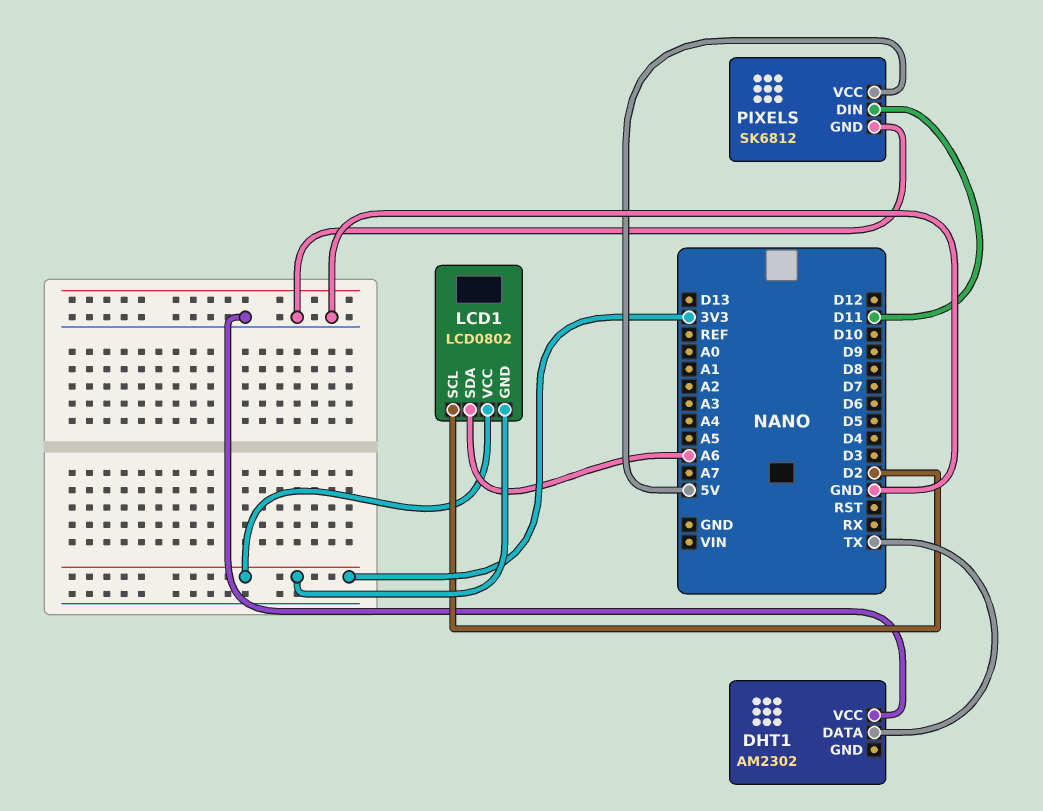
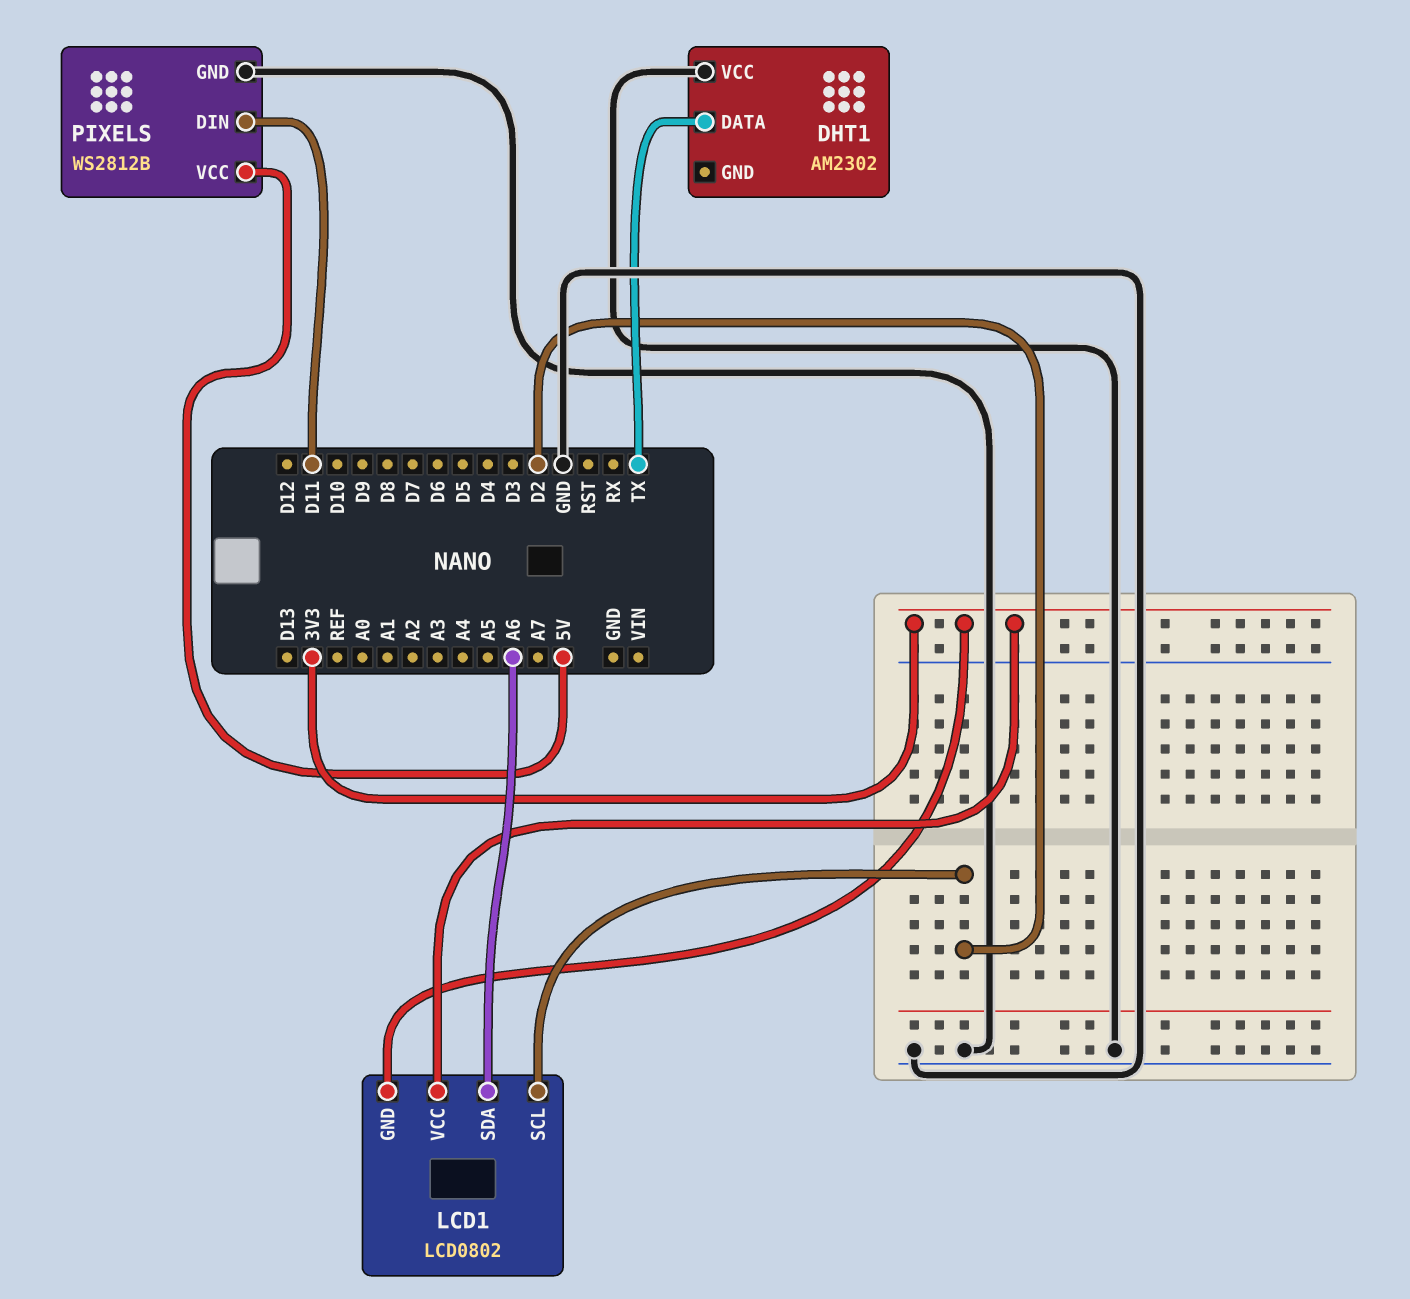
PIXELS: SK6812 -> WS2812B

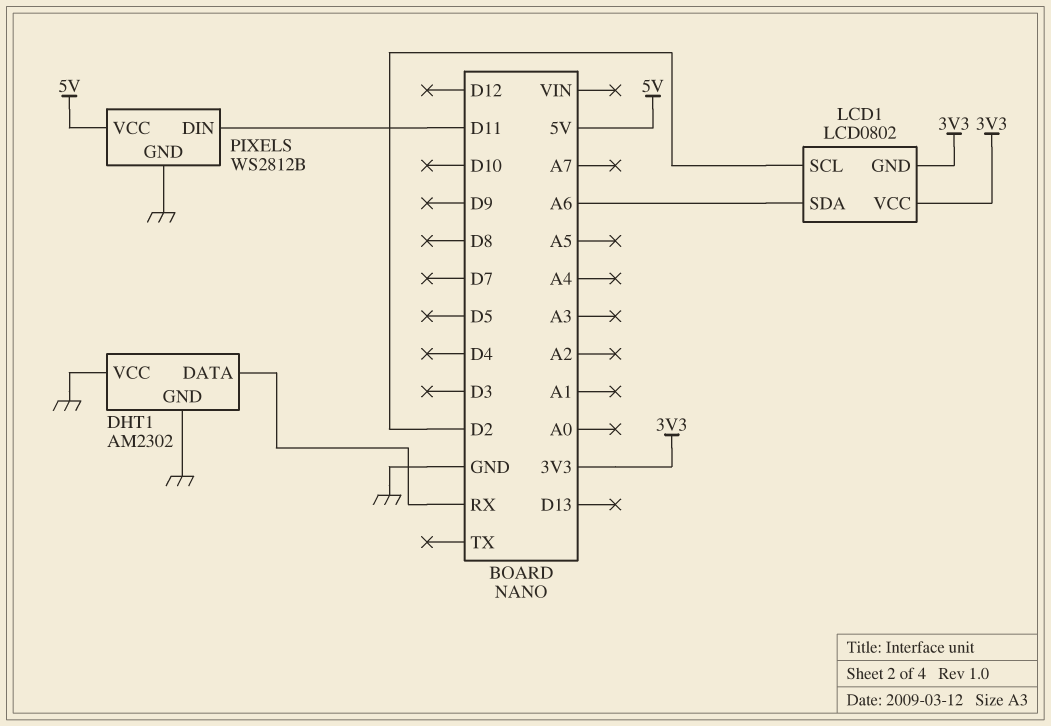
DHT1 pin DATA: TX -> RX
DHT1 pin GND: none -> GND

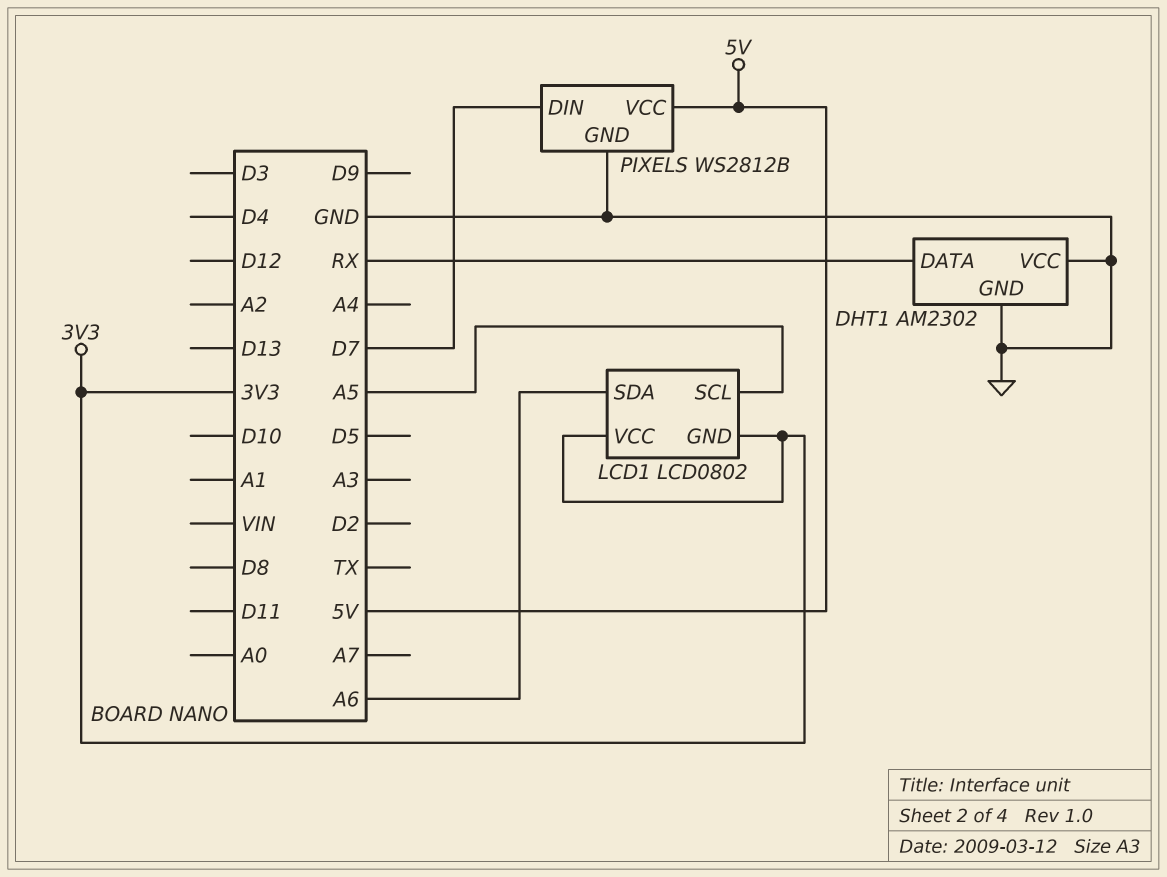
LCD1 pin SCL: D2 -> A5
PIXELS pin DIN: D11 -> D7

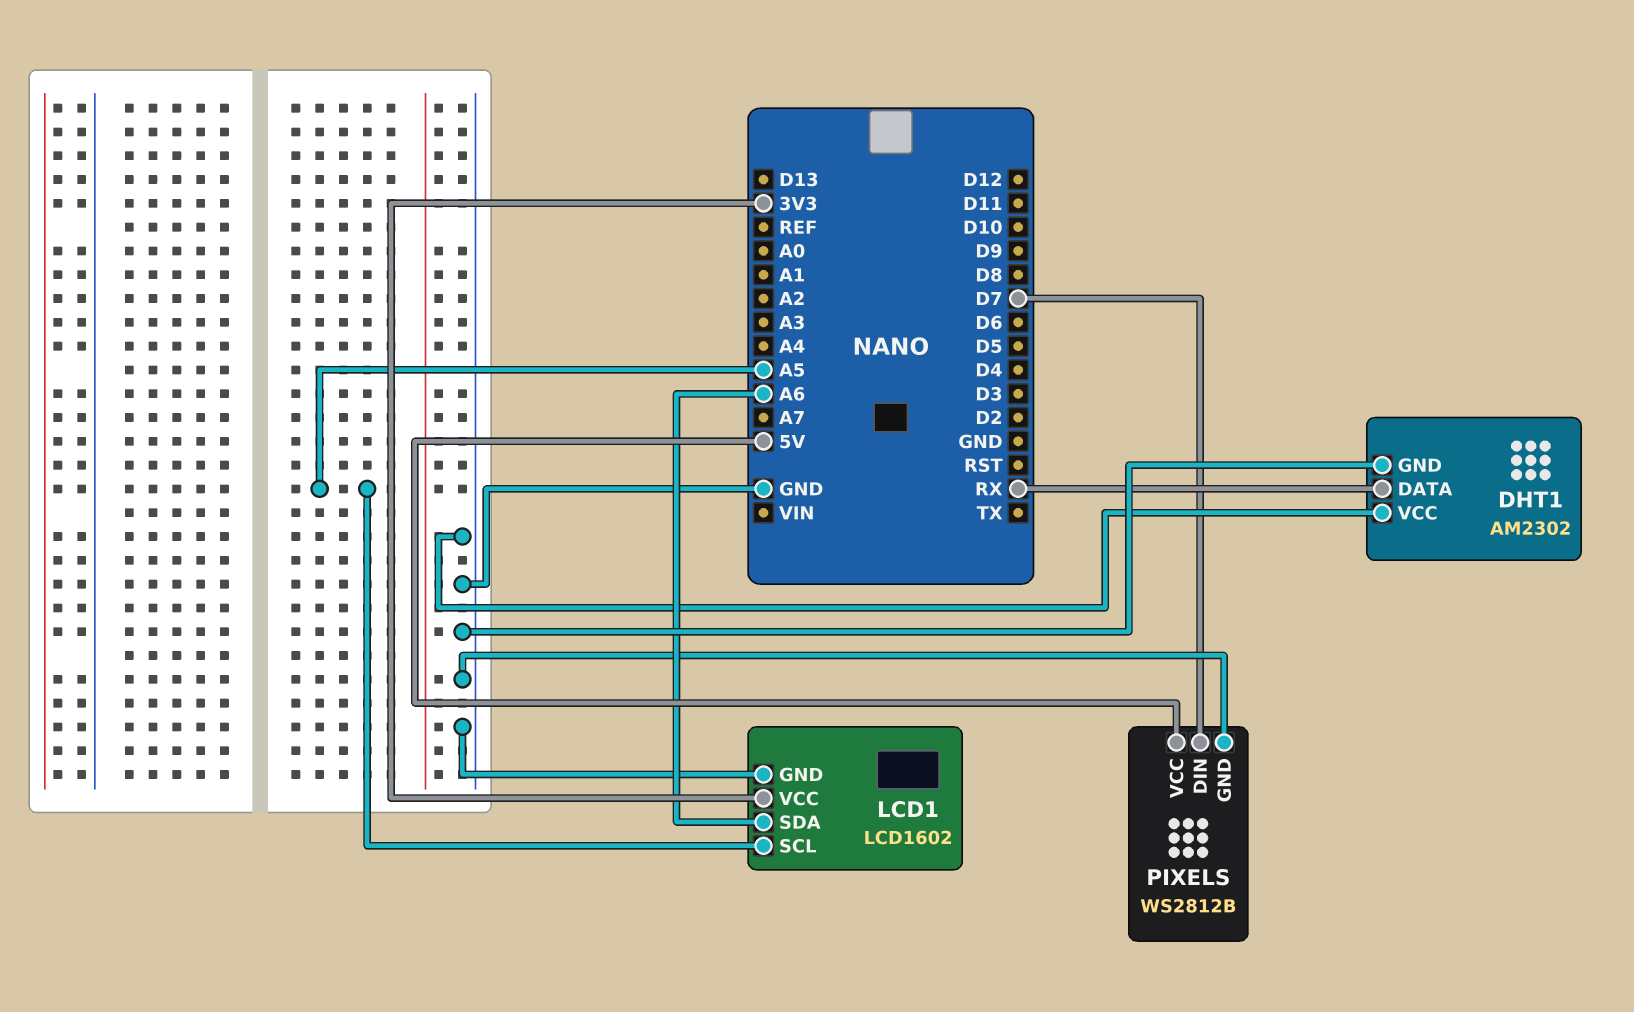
LCD1: LCD0802 -> LCD1602
LCD1 pin GND: 3V3 -> GND

